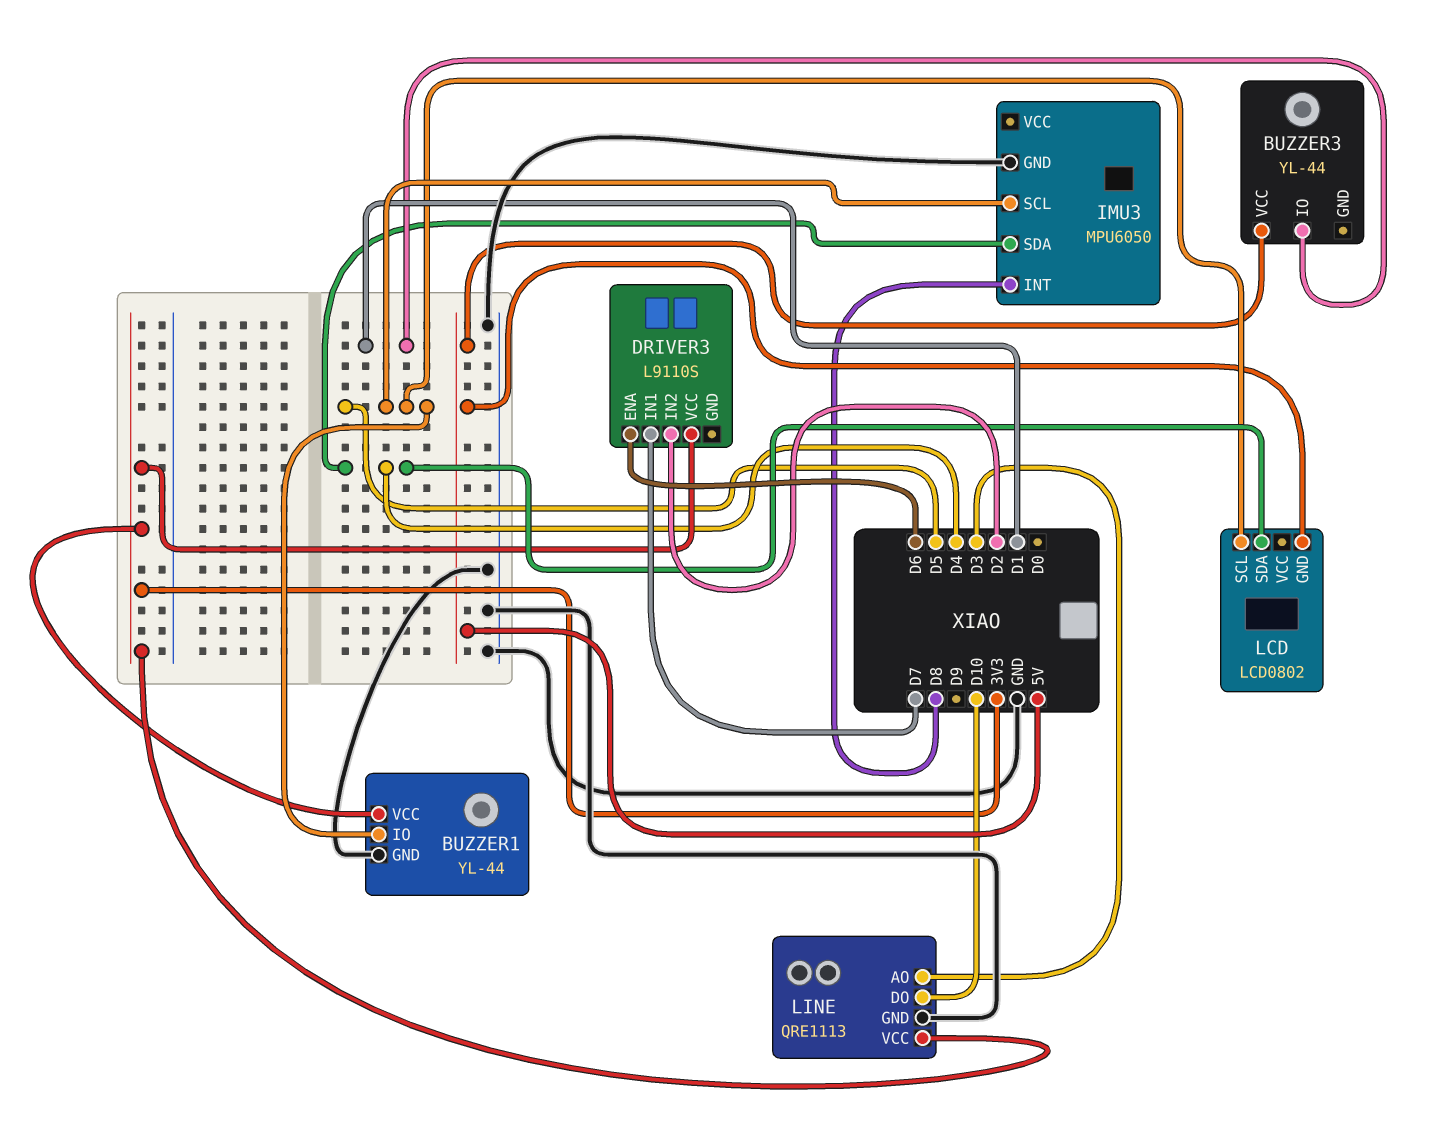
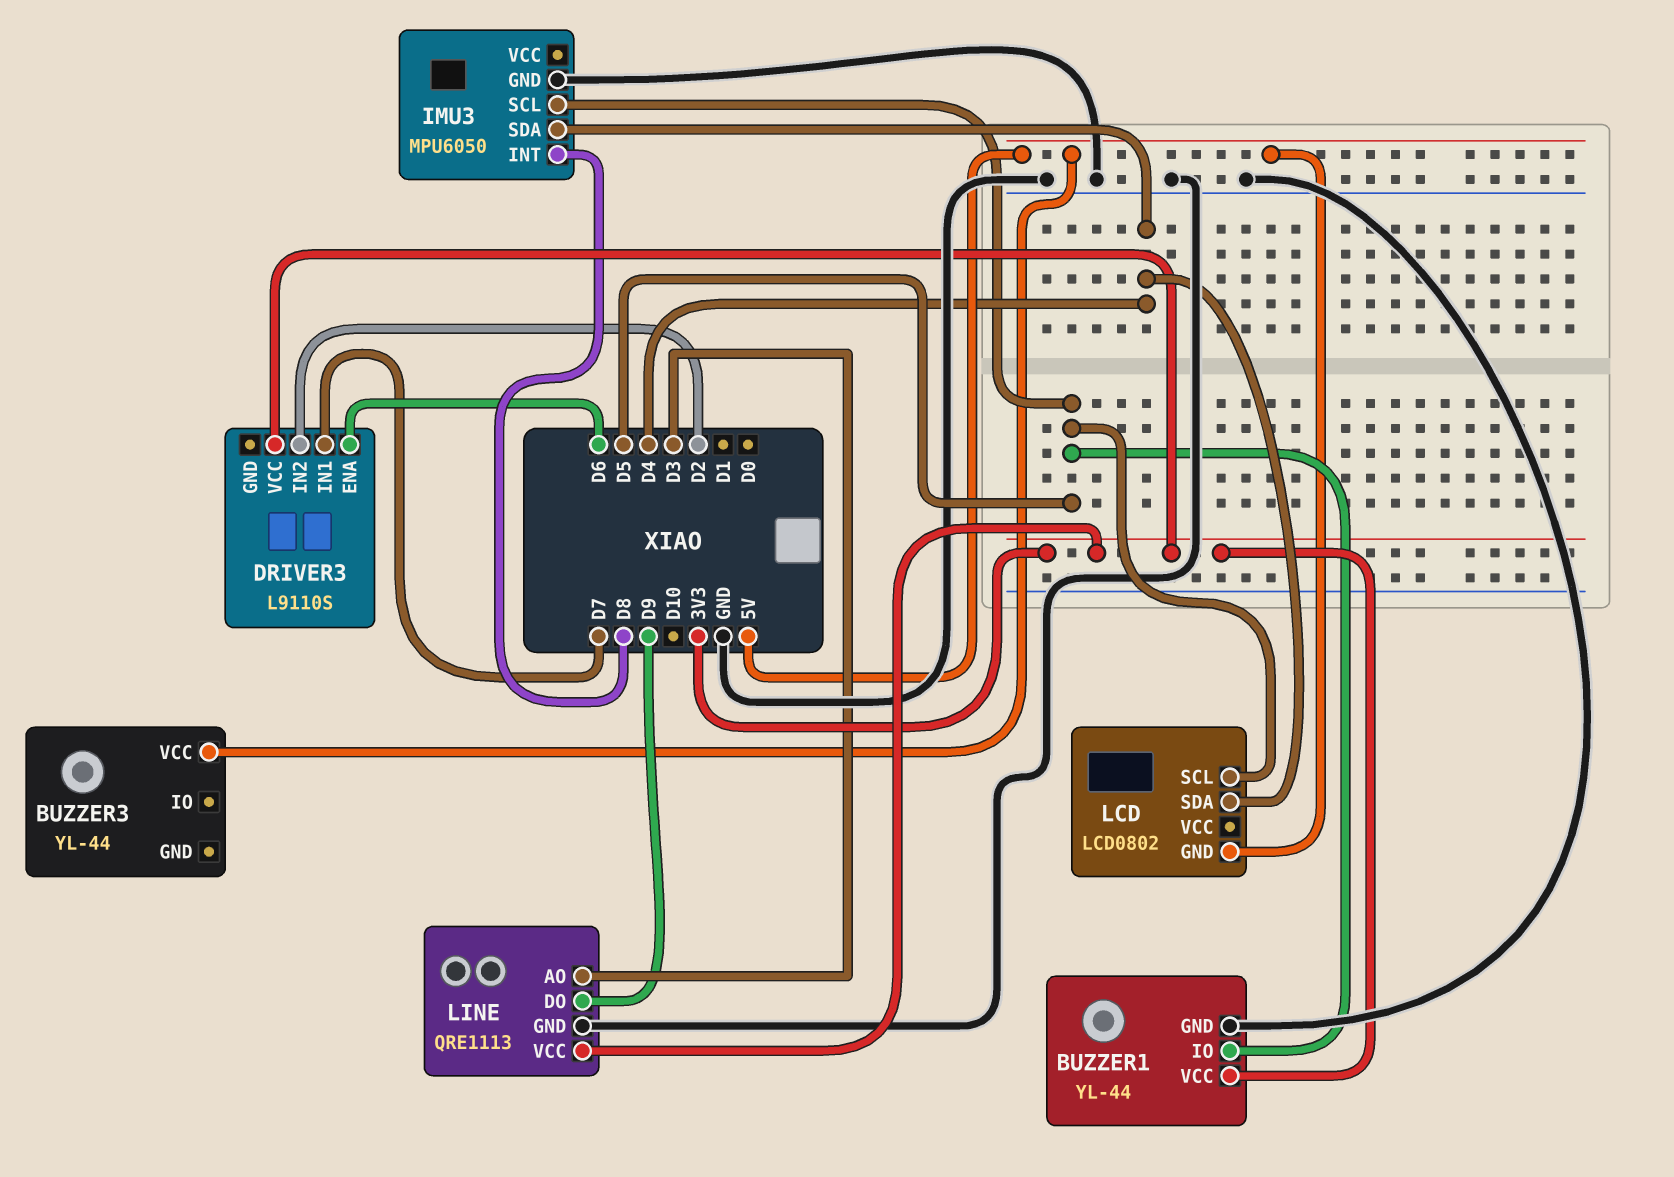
BUZZER3 pin IO: D1 -> none
LINE pin DO: D10 -> D9

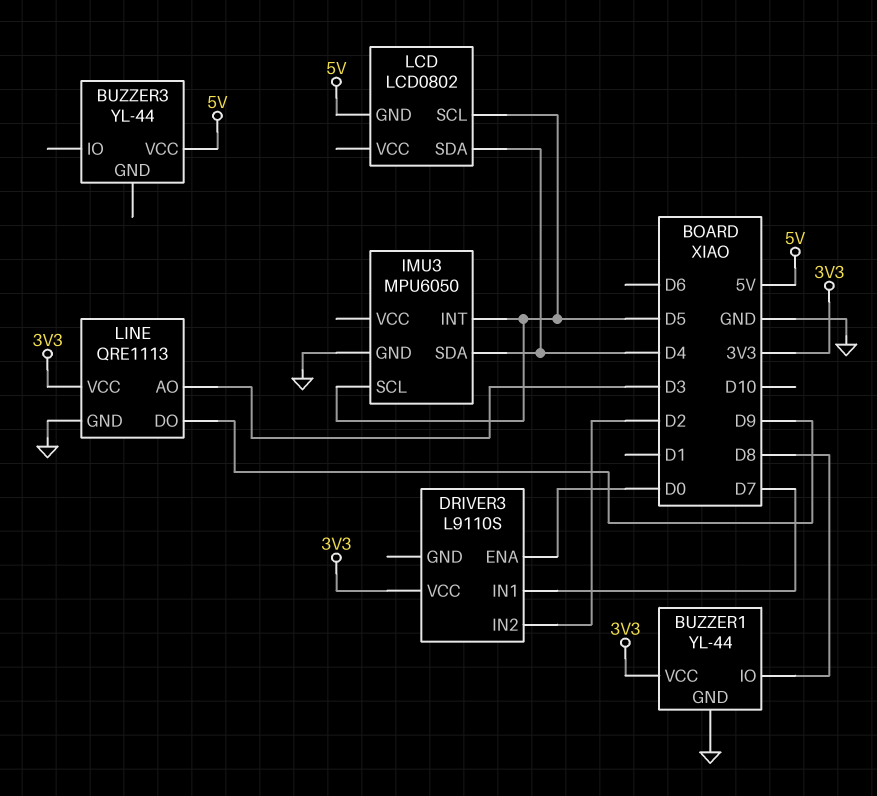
BUZZER1 pin IO: D5 -> D8
DRIVER3 pin ENA: D6 -> D0
IMU3 pin INT: D8 -> D5

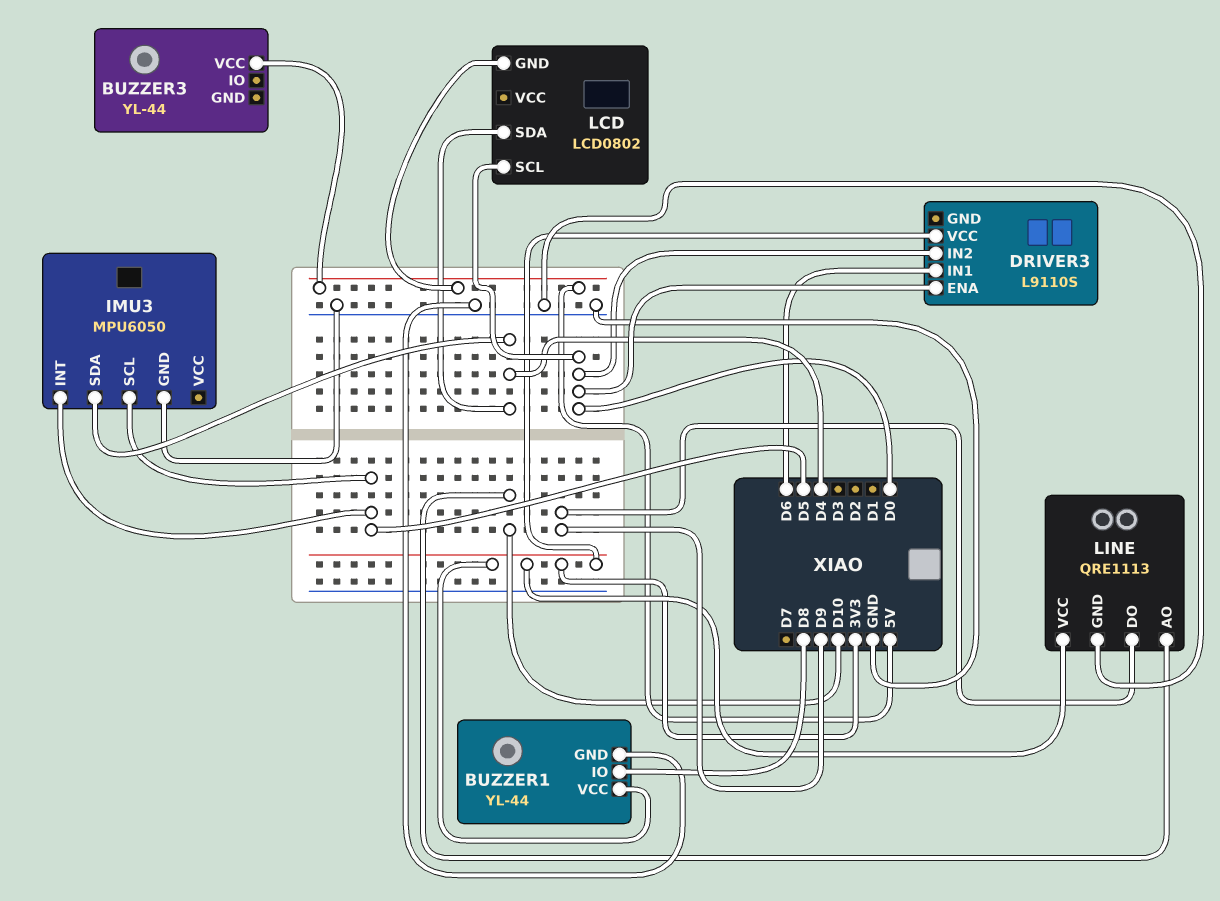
DRIVER3 pin IN1: D7 -> D6
DRIVER3 pin IN2: D2 -> D0
LCD pin SCL: D5 -> D0
LINE pin AO: D3 -> D10

